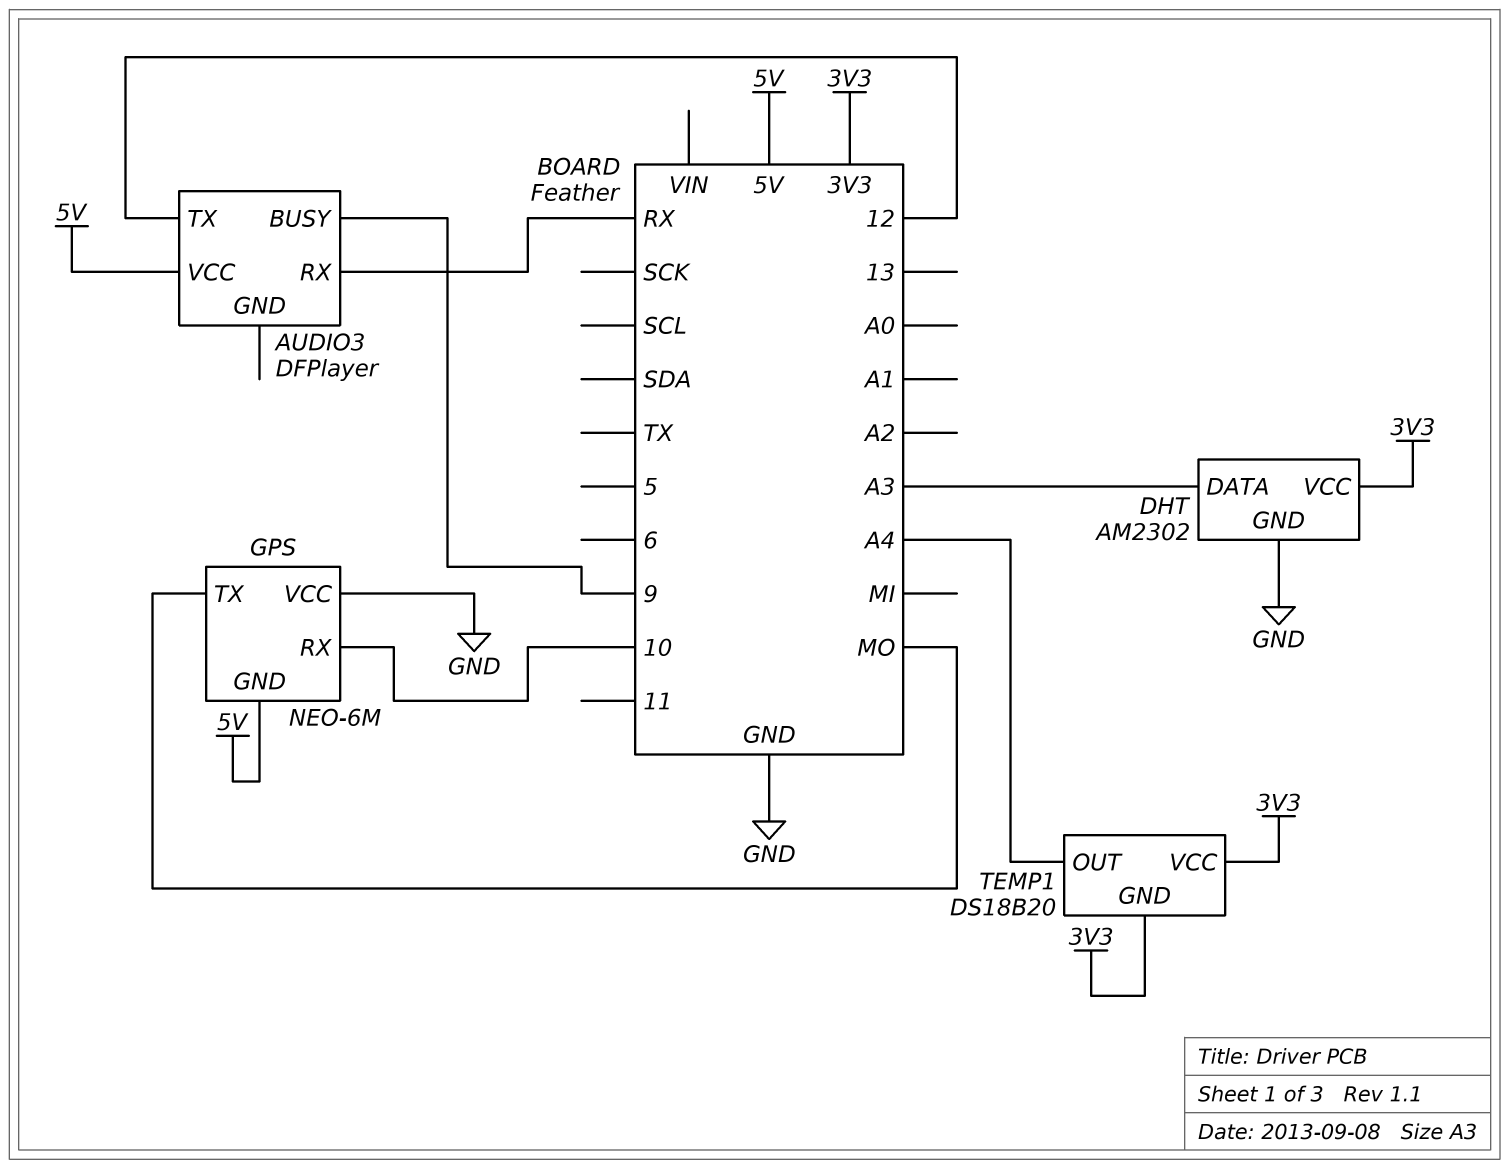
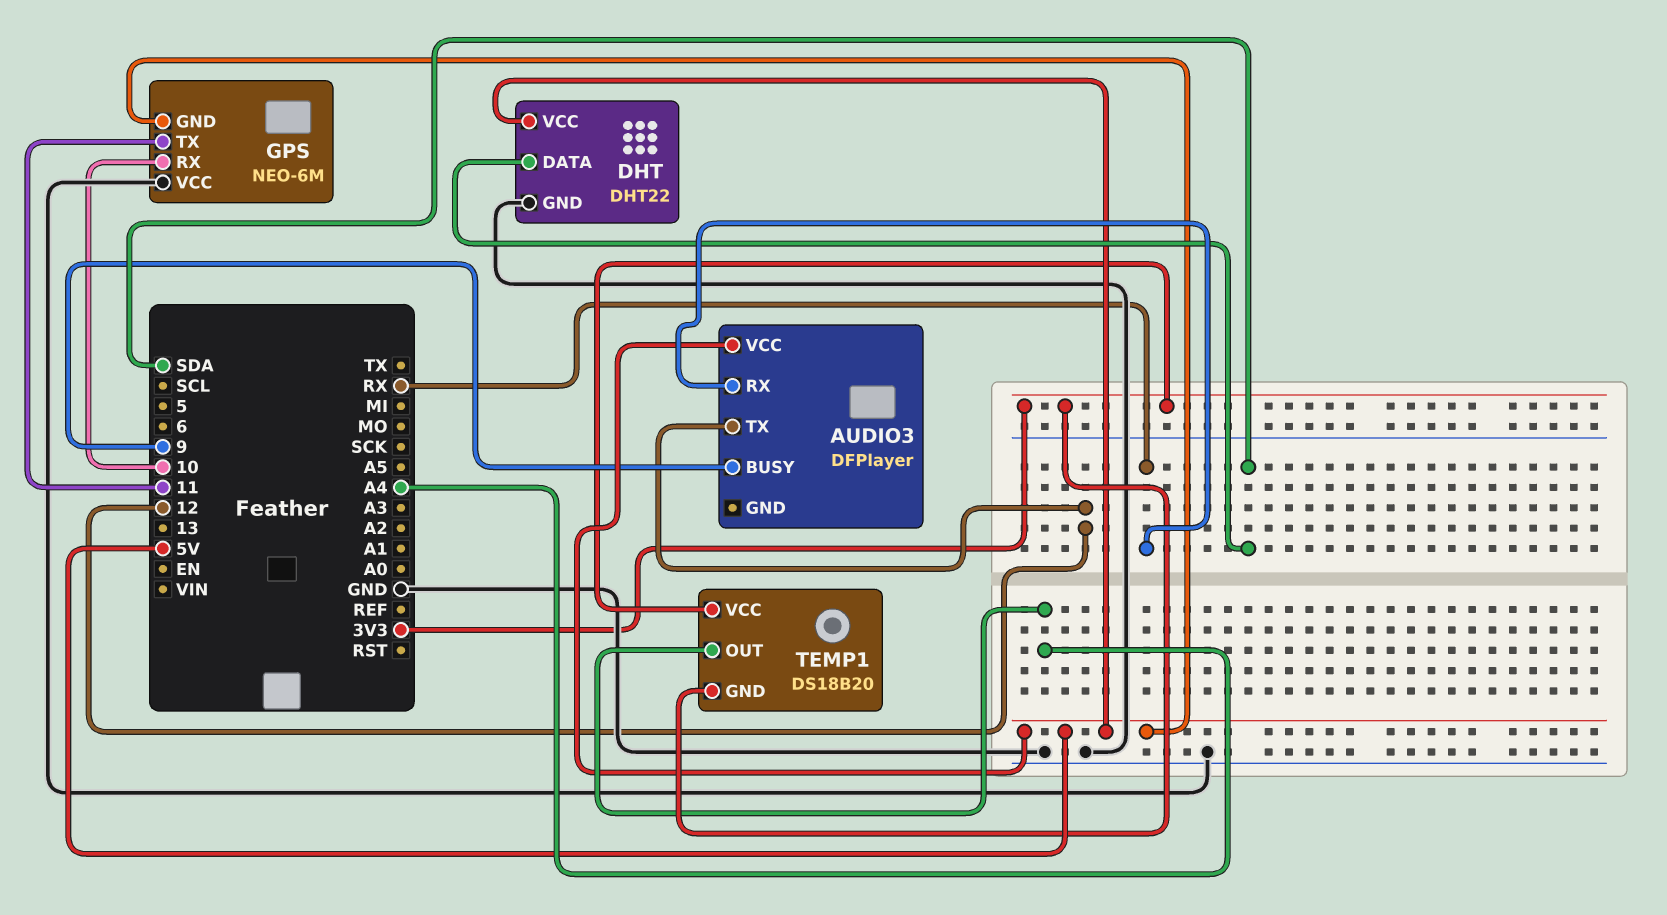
DHT: AM2302 -> DHT22
DHT pin DATA: A3 -> SDA
DHT pin VCC: 3V3 -> 5V
GPS pin TX: MO -> 11

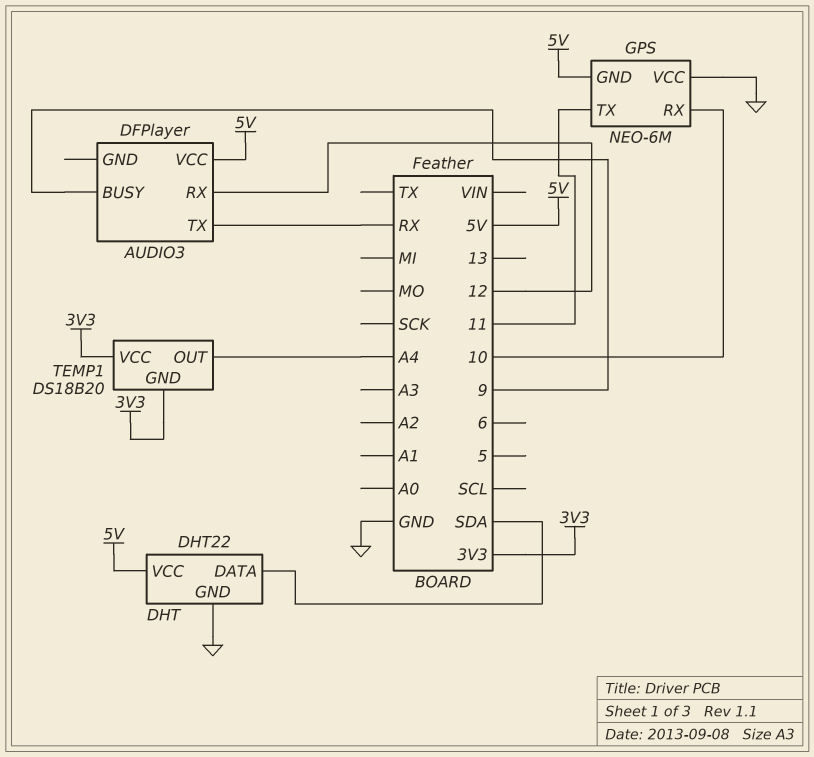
AUDIO3 pin RX: RX -> 12
AUDIO3 pin TX: 12 -> RX

